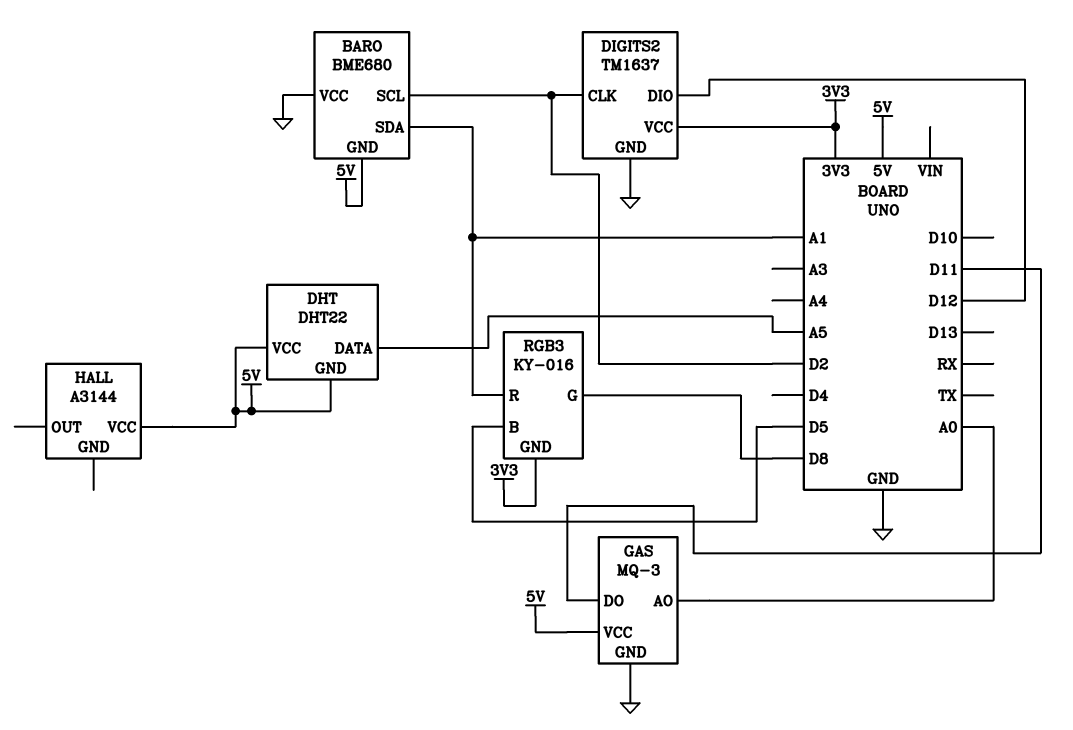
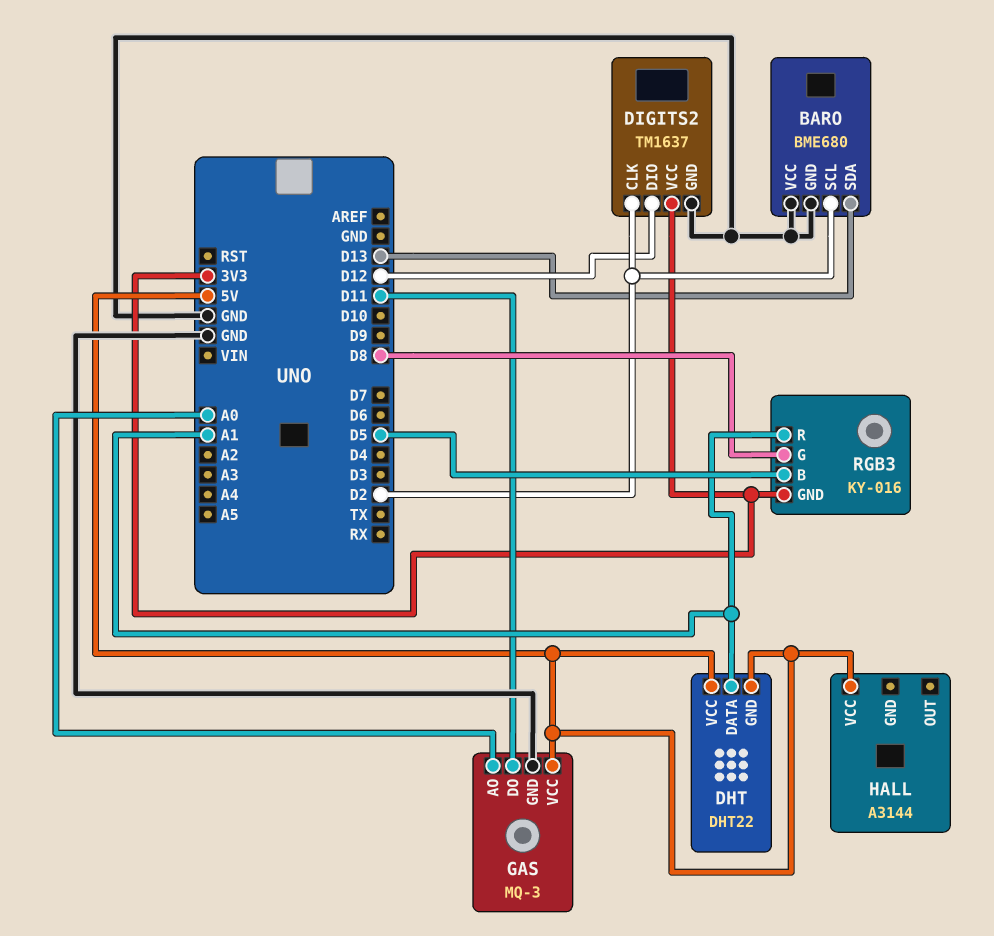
BARO pin GND: 5V -> GND
BARO pin SDA: A1 -> D13
DHT pin DATA: A5 -> A1

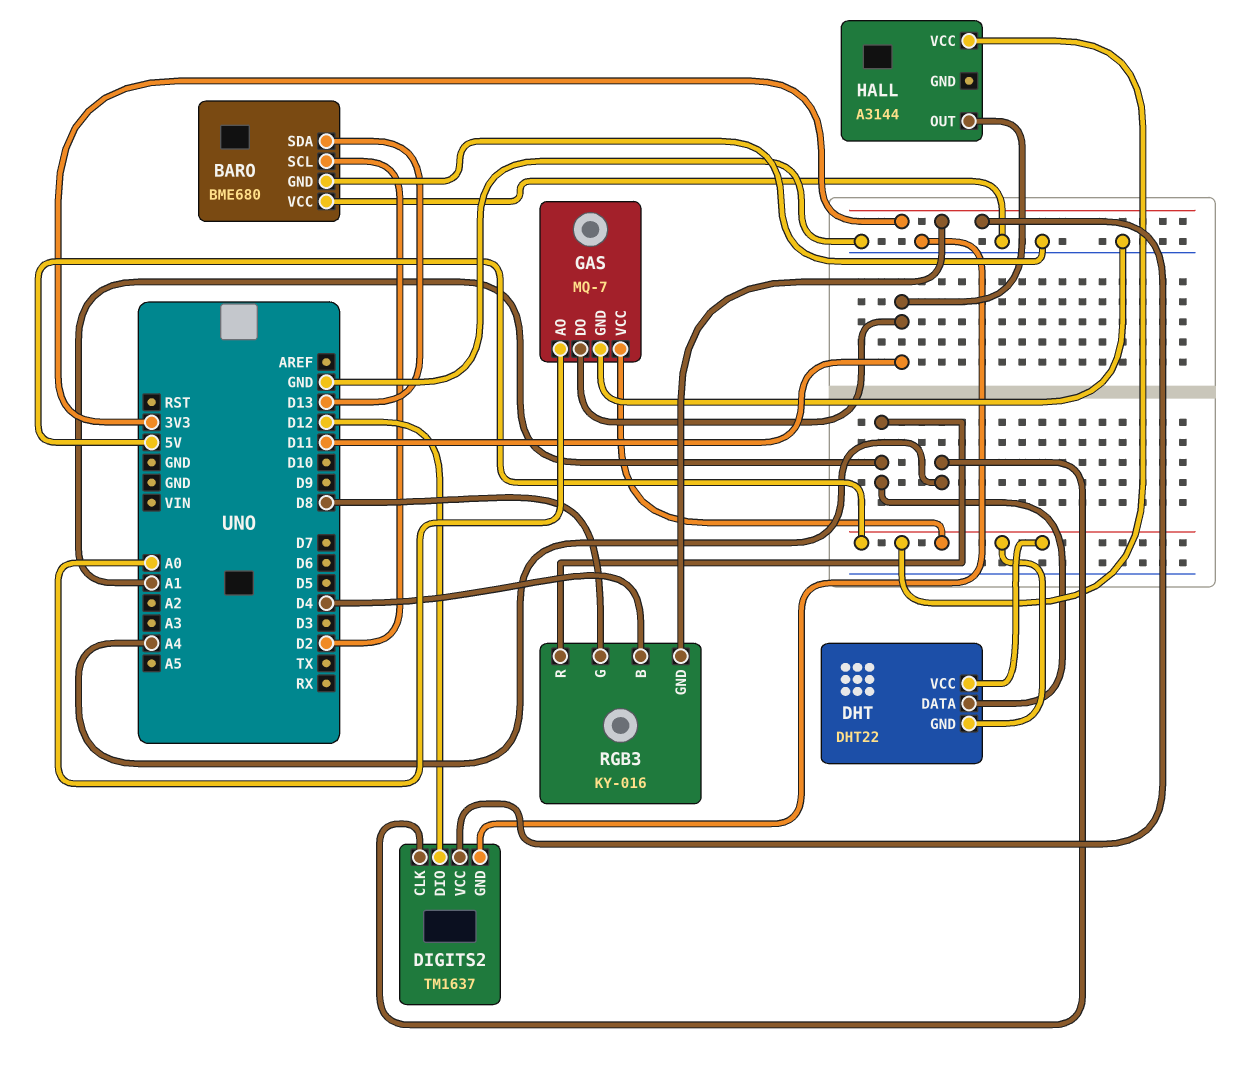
DIGITS2 pin CLK: D2 -> A4
GAS: MQ-3 -> MQ-7
HALL pin OUT: none -> D11
RGB3 pin B: D5 -> D4

